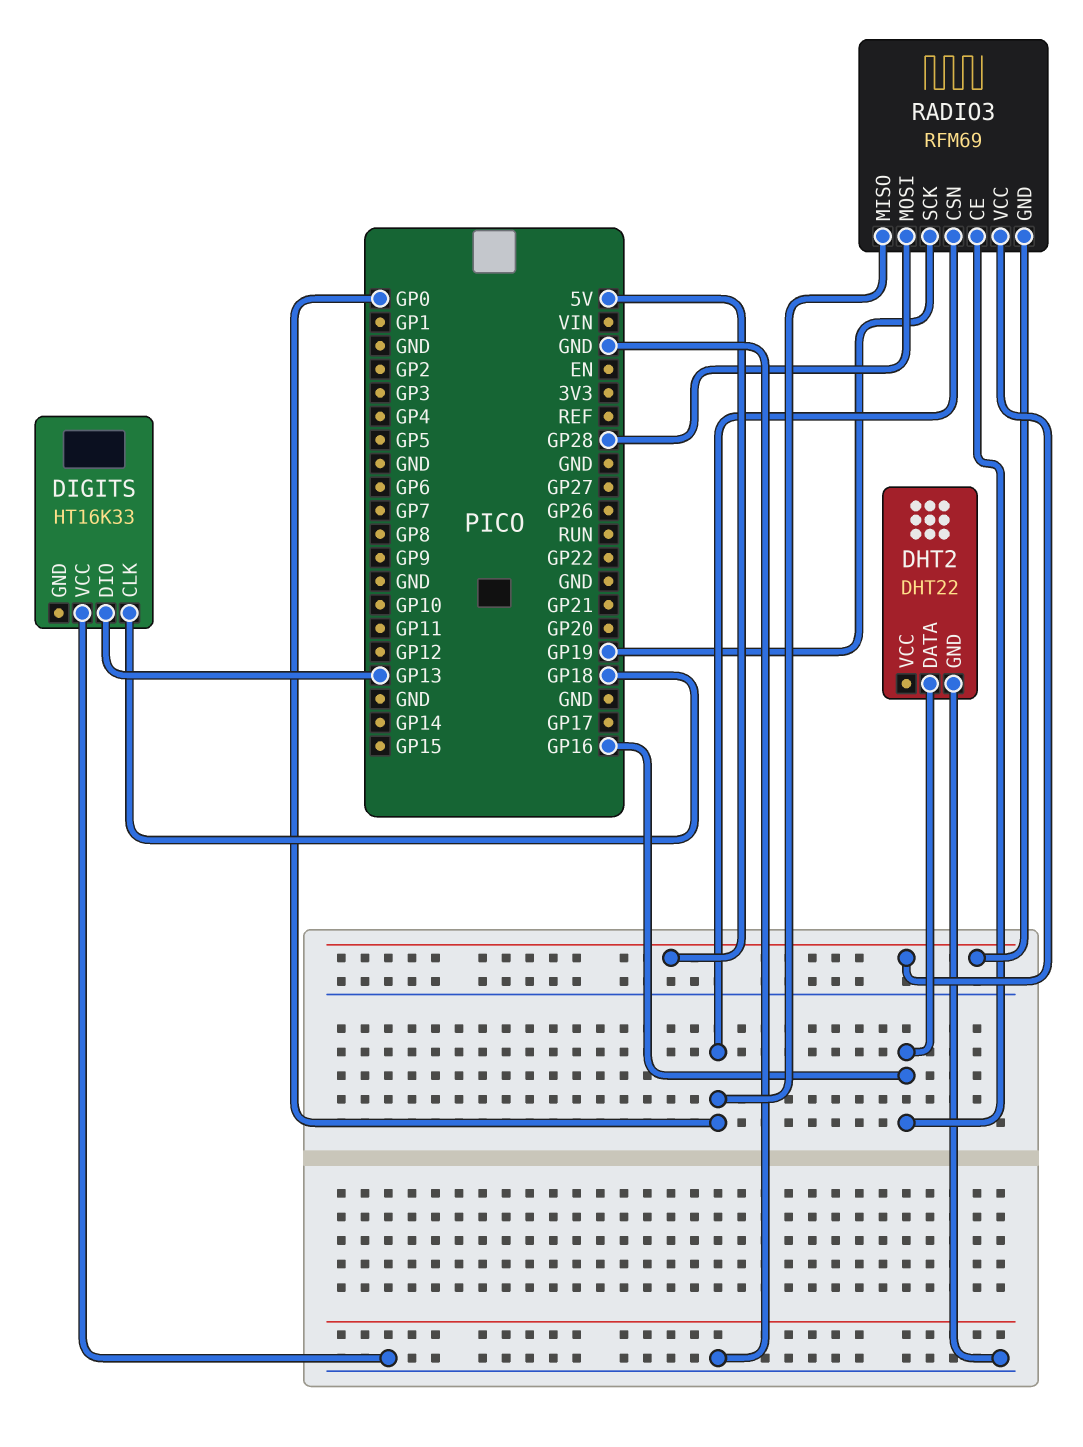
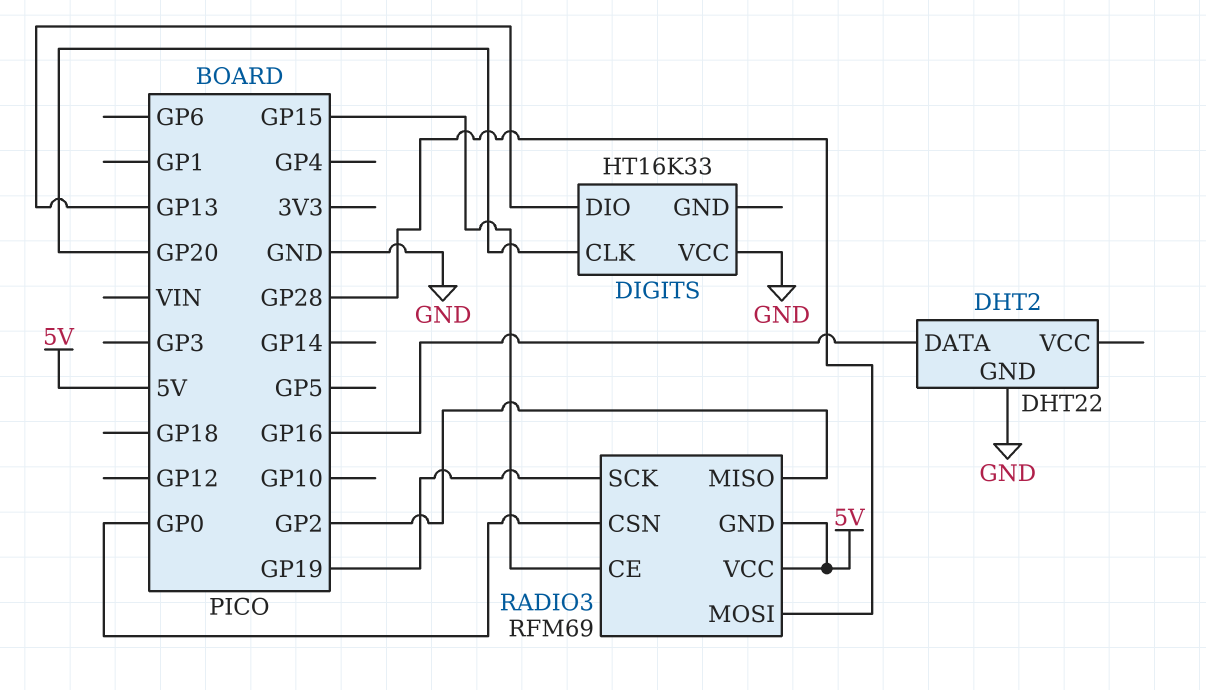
DIGITS pin CLK: GP18 -> GP20
RADIO3 pin CE: GP16 -> GP15
RADIO3 pin MISO: GP0 -> GP2

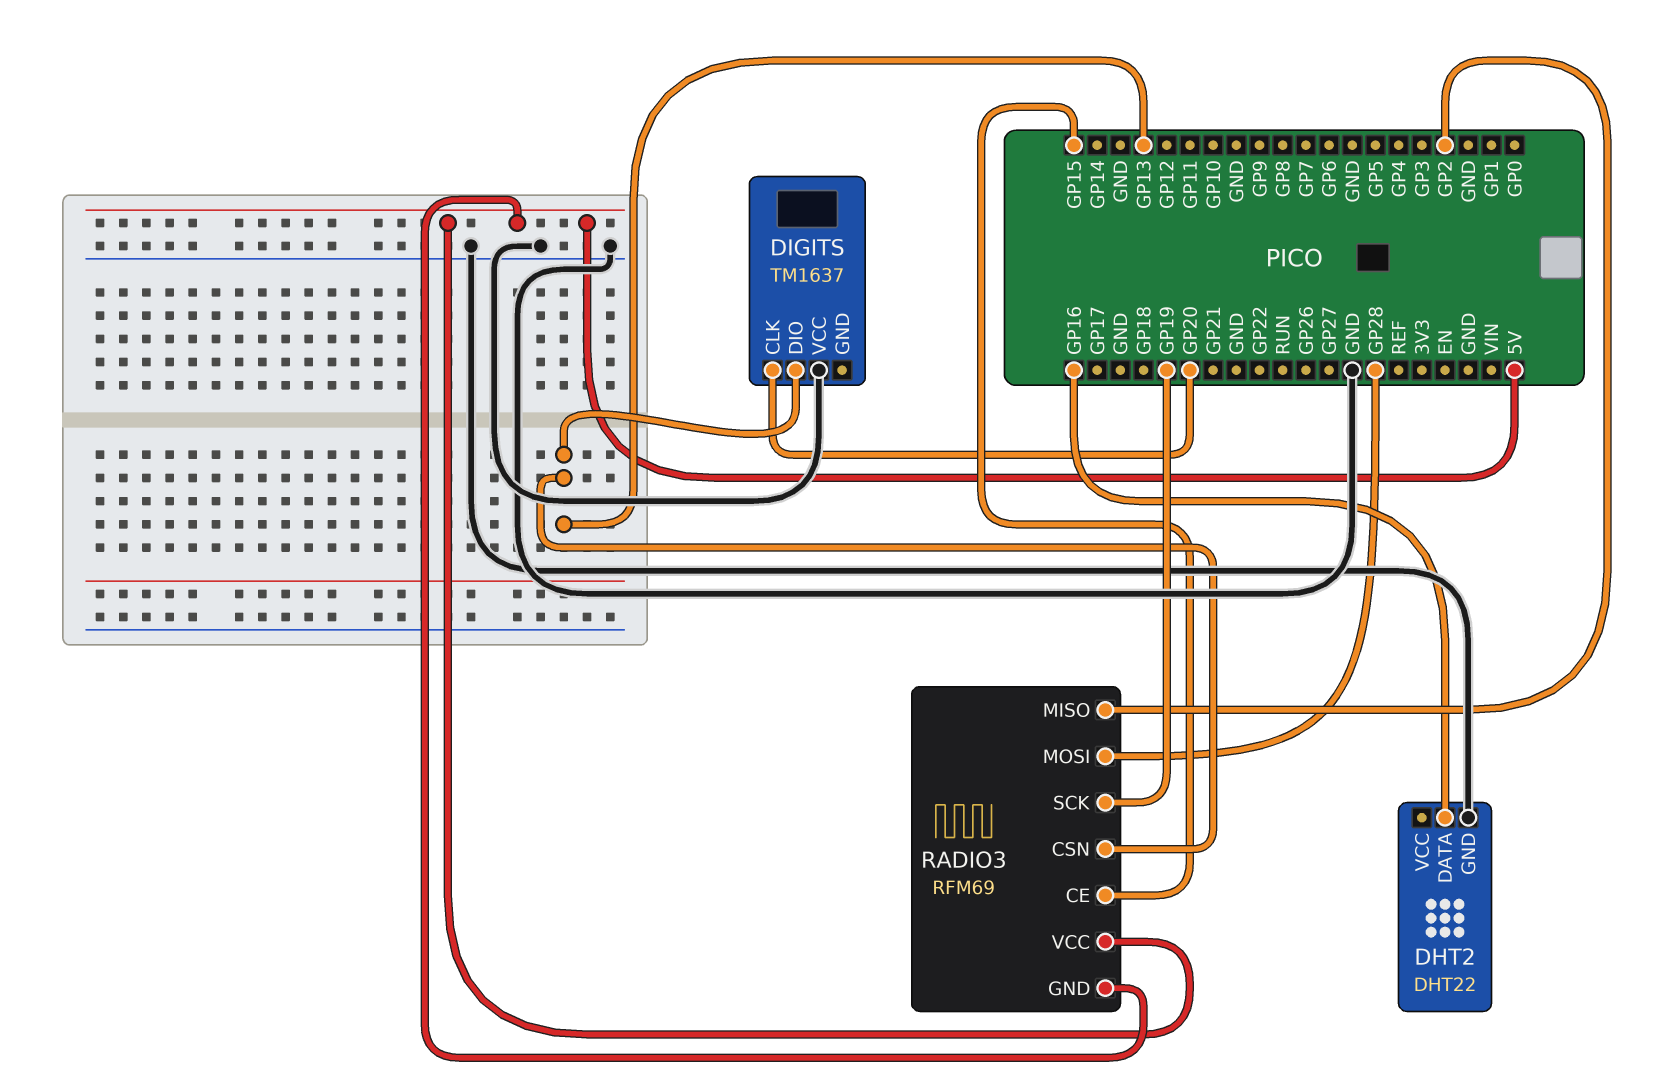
DIGITS: HT16K33 -> TM1637
RADIO3 pin CSN: GP0 -> GP13

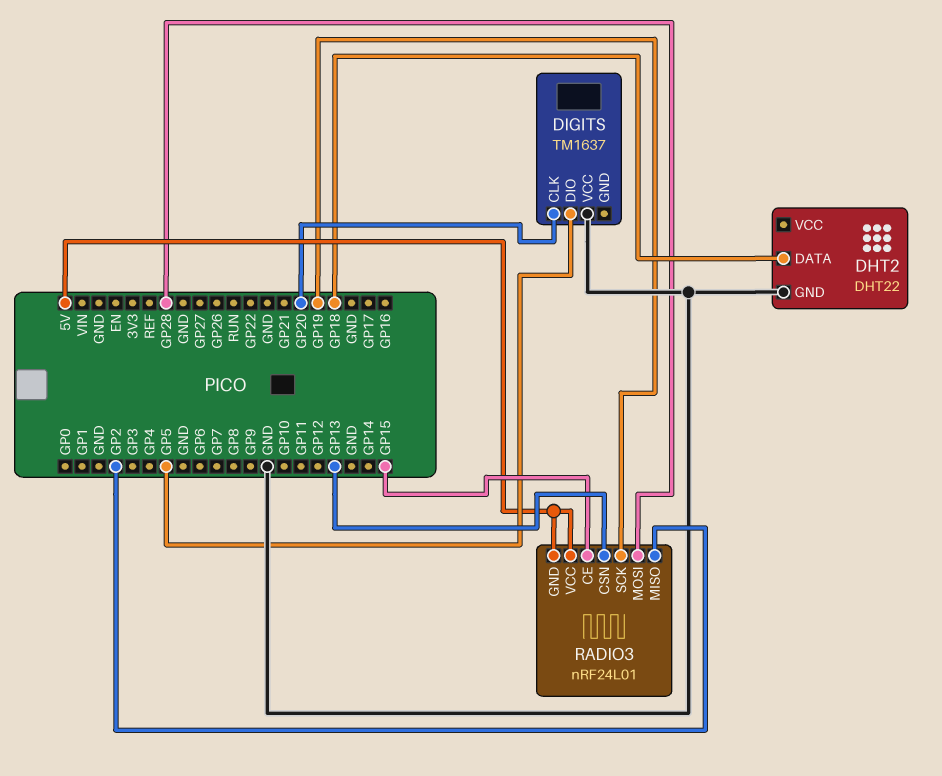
DHT2 pin DATA: GP16 -> GP18
DIGITS pin DIO: GP13 -> GP5
RADIO3: RFM69 -> nRF24L01

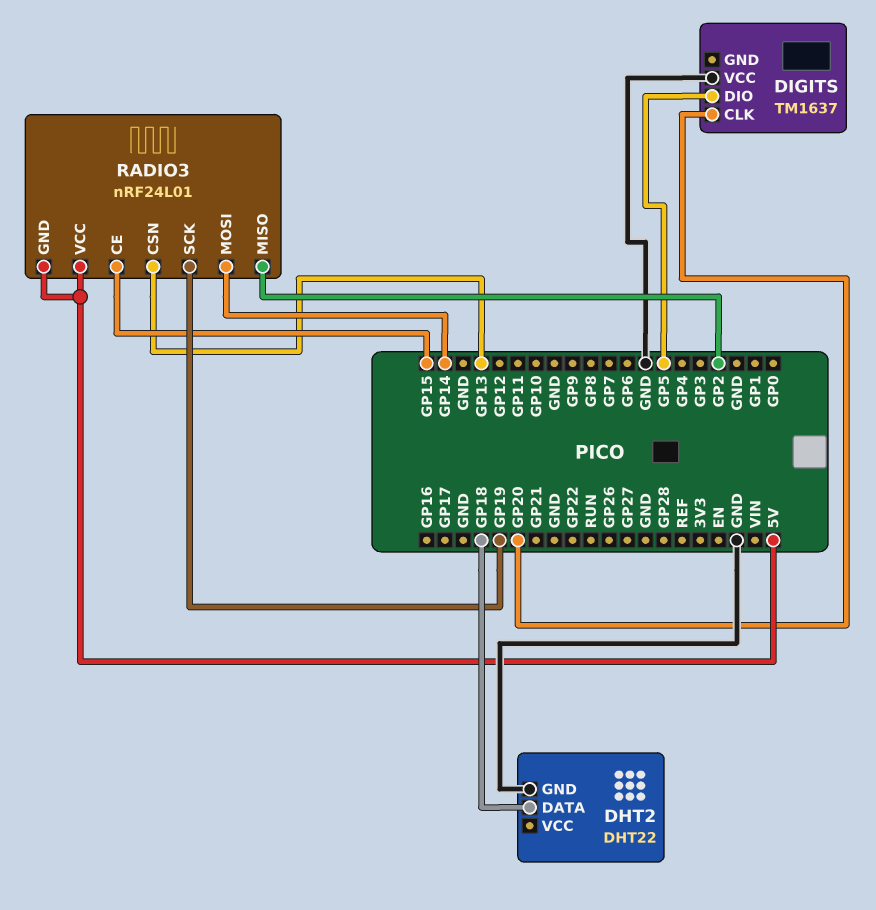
RADIO3 pin MOSI: GP28 -> GP14

